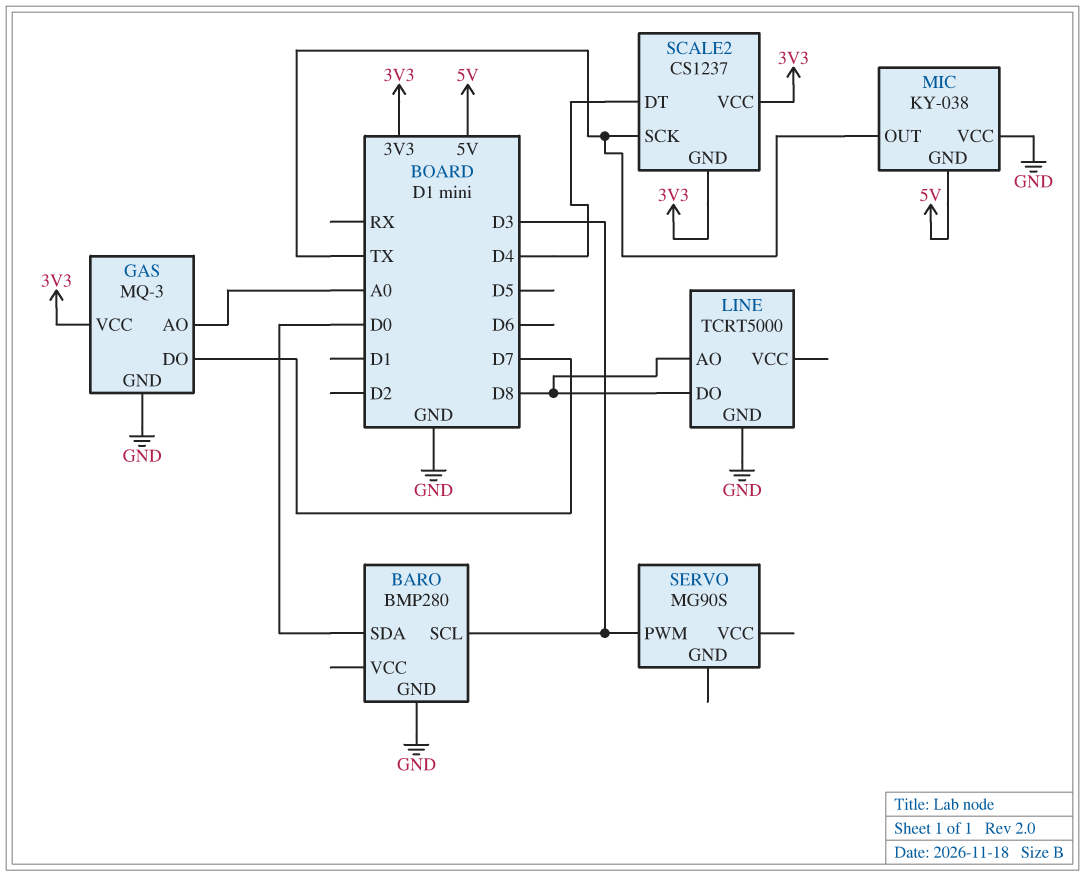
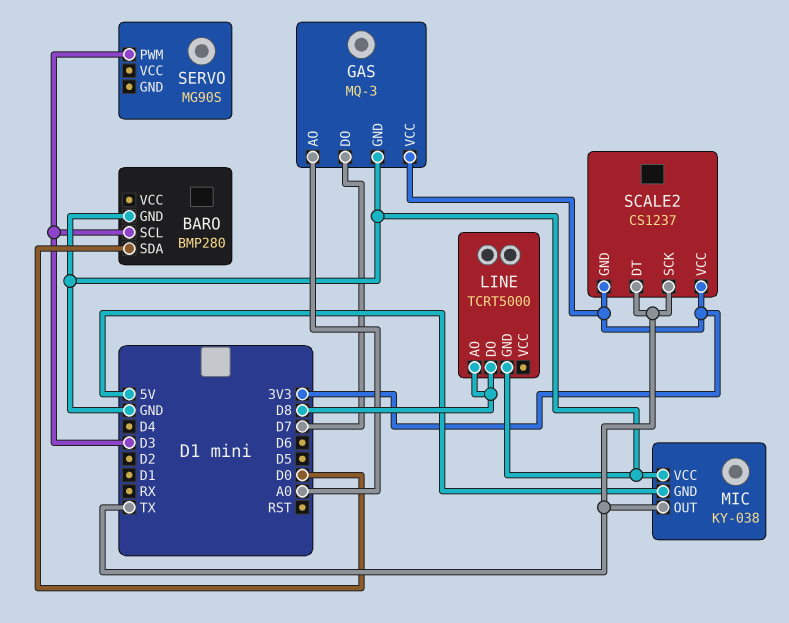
SCALE2 pin DT: D4 -> TX

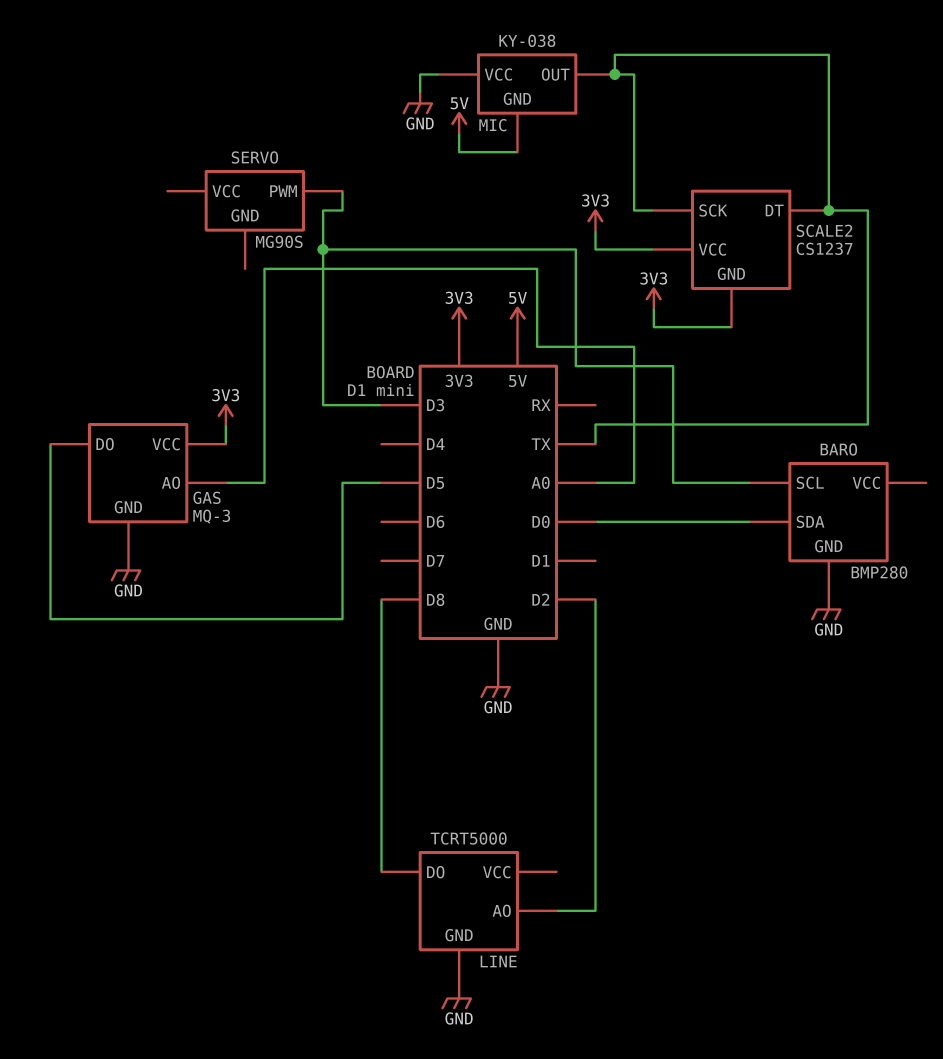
GAS pin DO: D7 -> D5
LINE pin AO: D8 -> D2

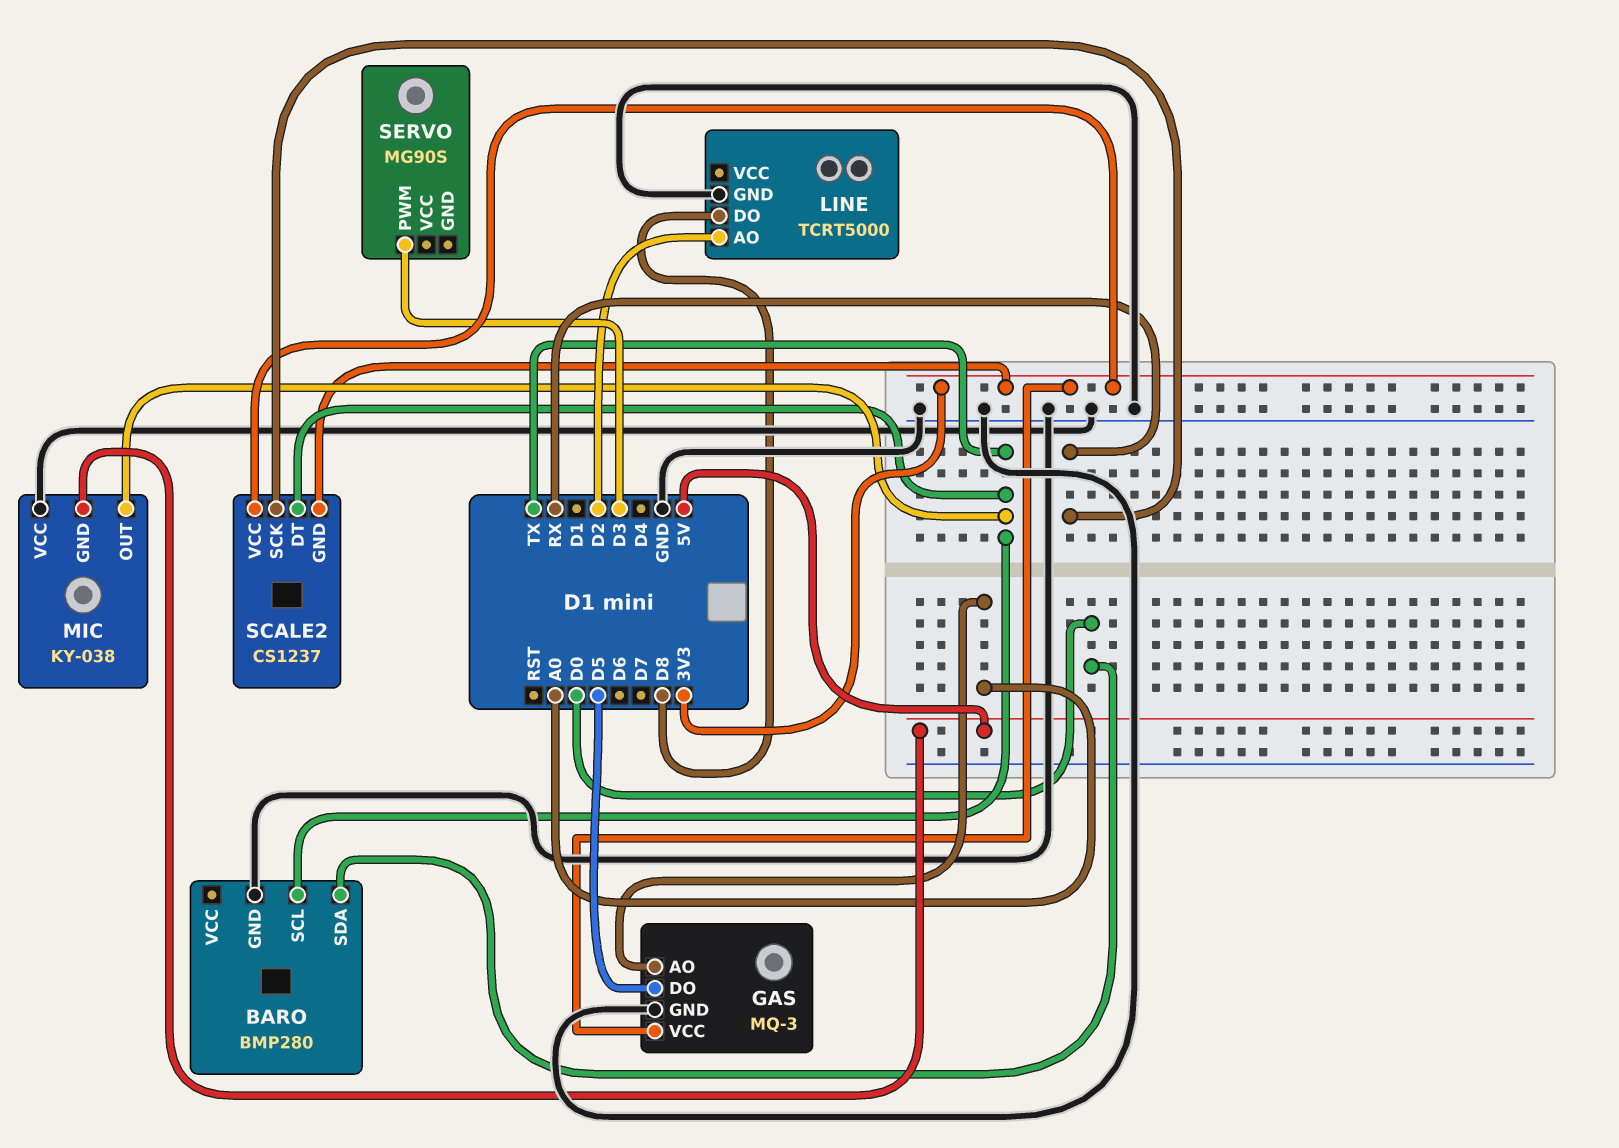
BARO pin SCL: D3 -> TX
SCALE2 pin SCK: TX -> RX

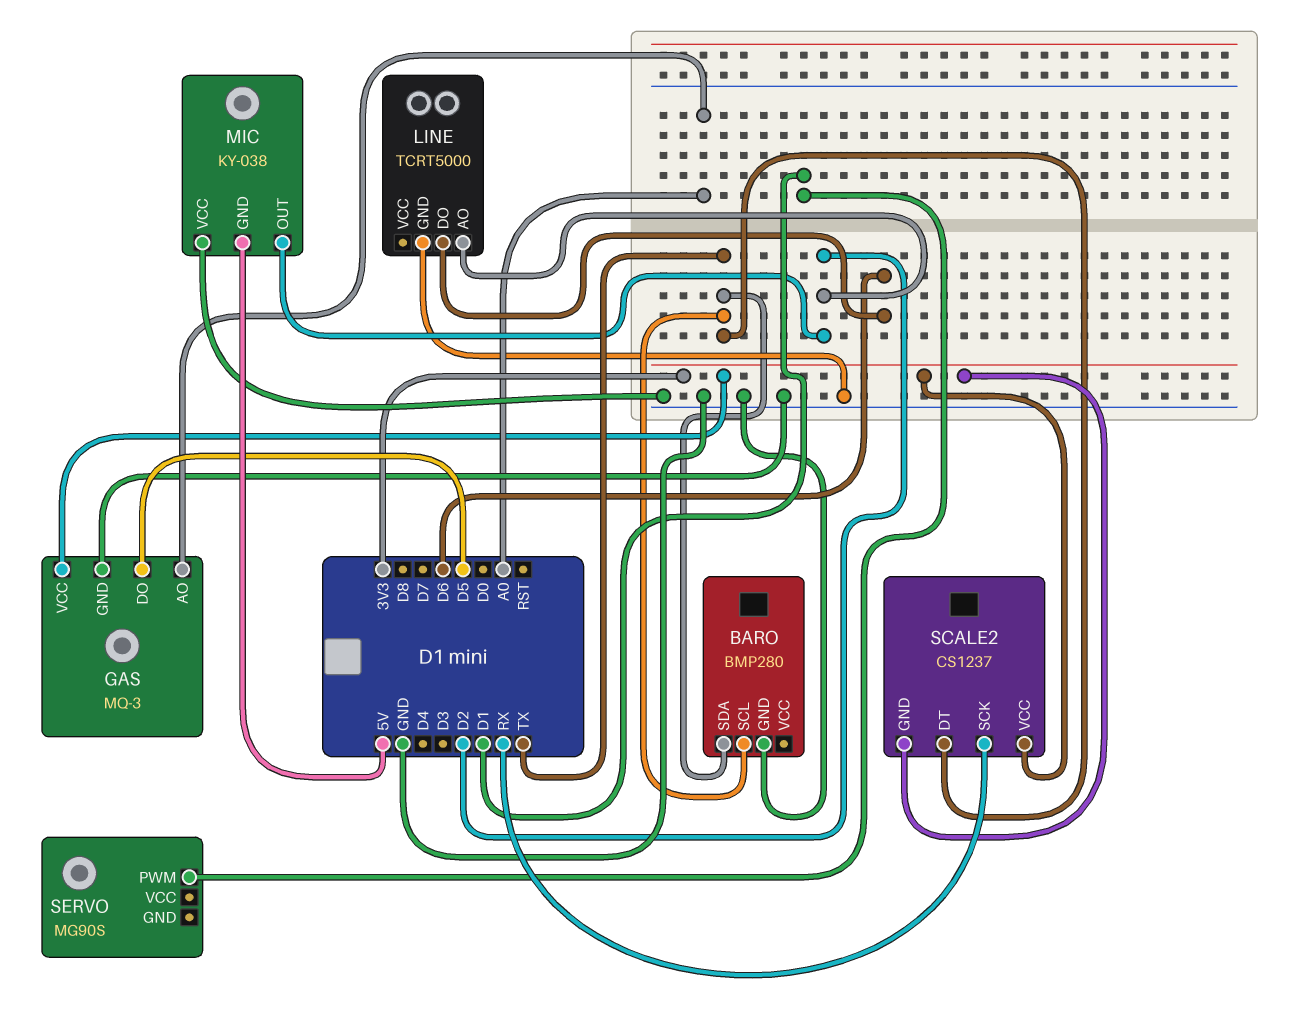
BARO pin SDA: D0 -> TX
LINE pin DO: D8 -> D6
MIC pin OUT: TX -> D2
SERVO pin PWM: D3 -> D1

